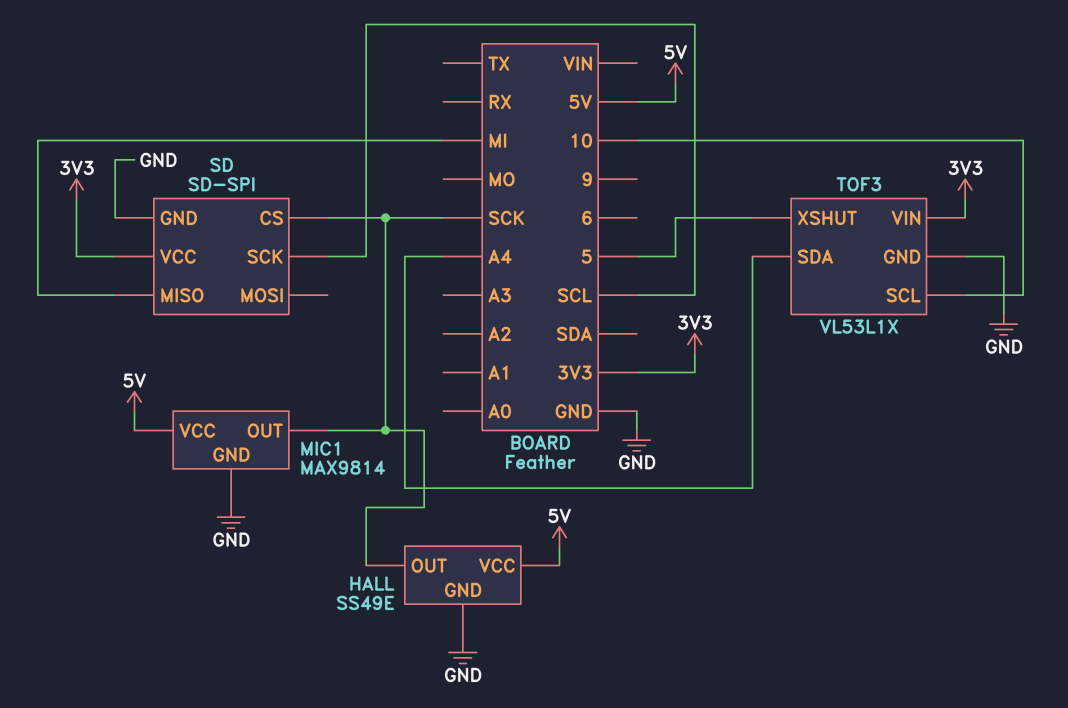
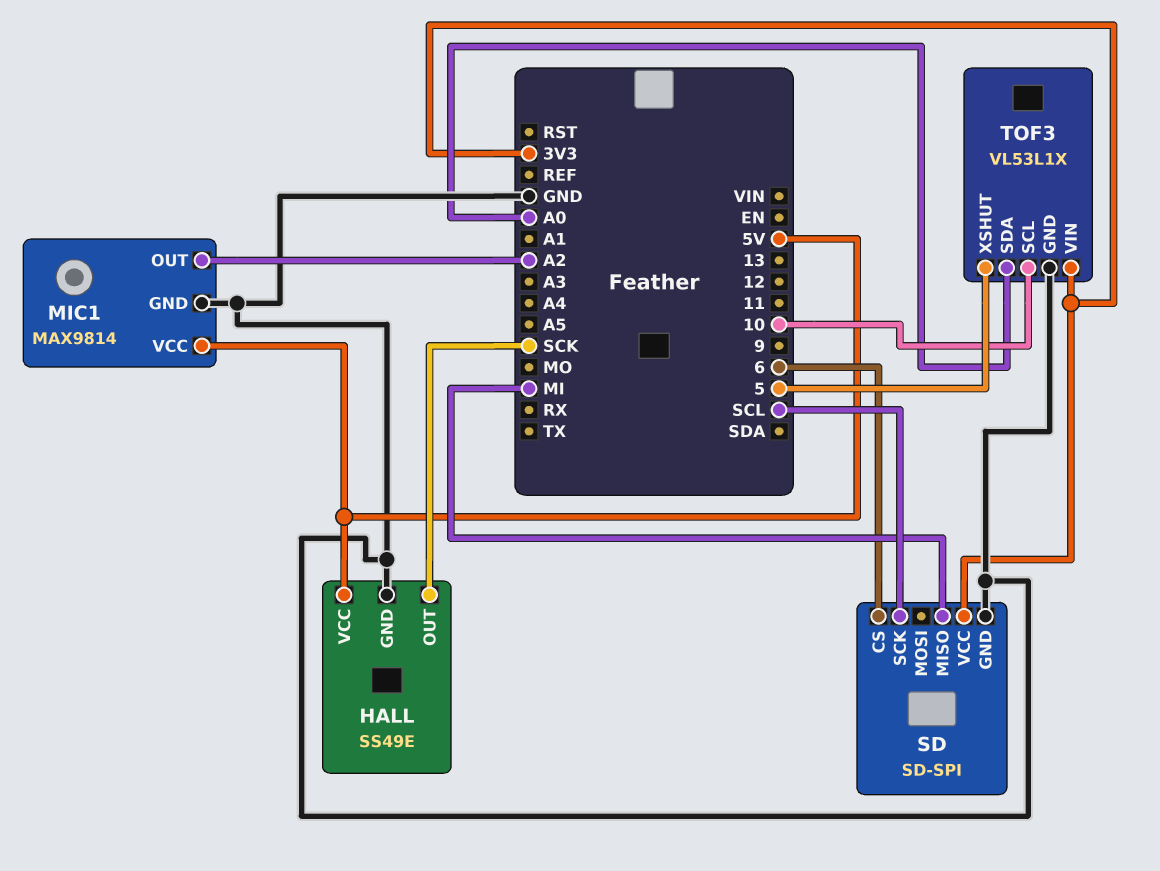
MIC1 pin OUT: SCK -> A2
SD pin CS: SCK -> 6
TOF3 pin SDA: A4 -> A0

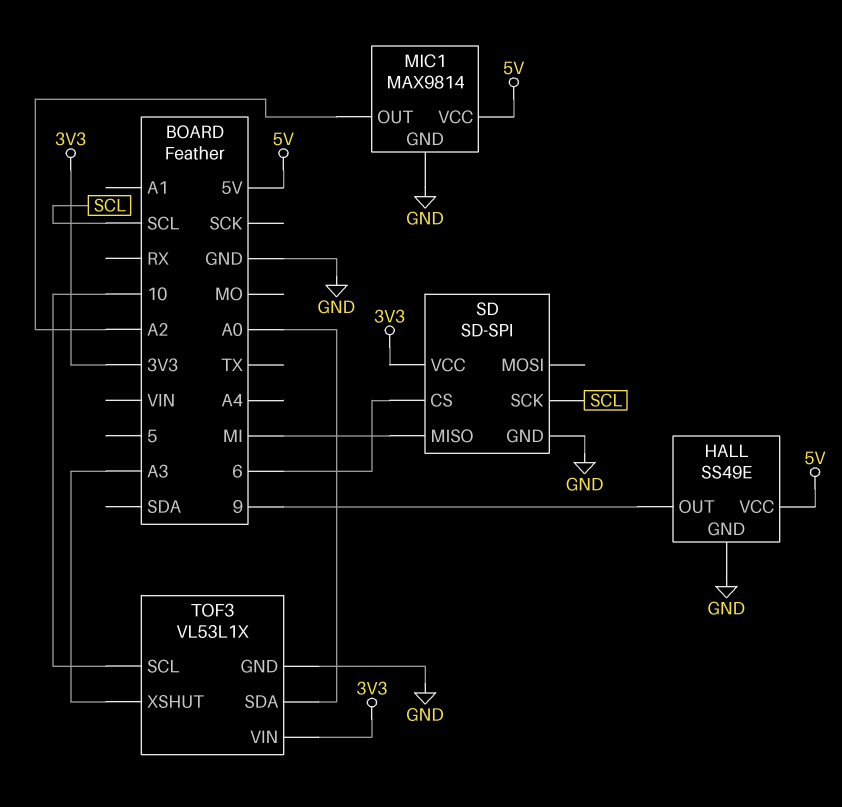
HALL pin OUT: SCK -> 9
TOF3 pin XSHUT: 5 -> A3

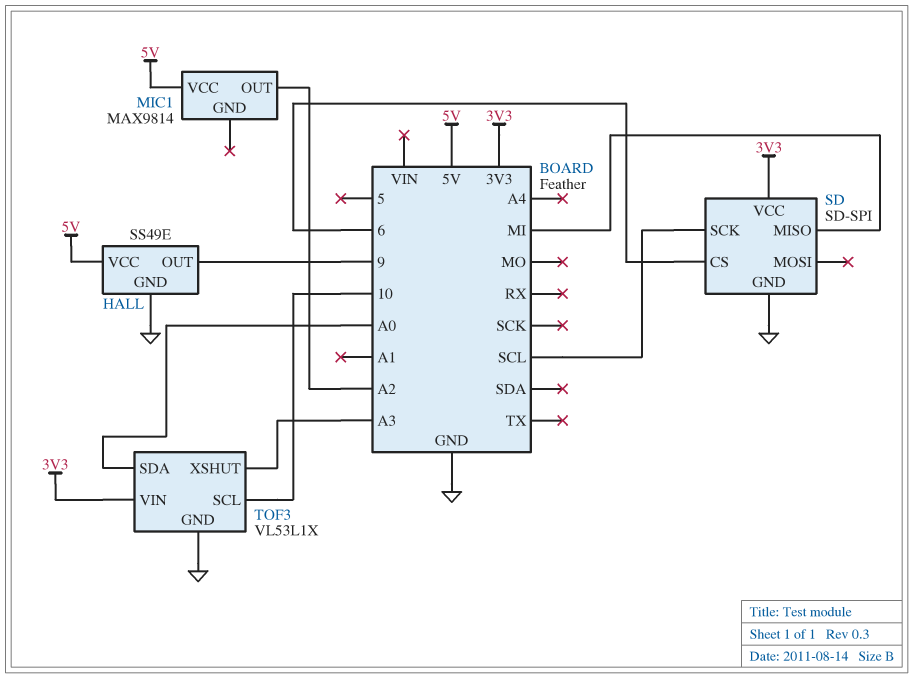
MIC1 pin GND: GND -> none

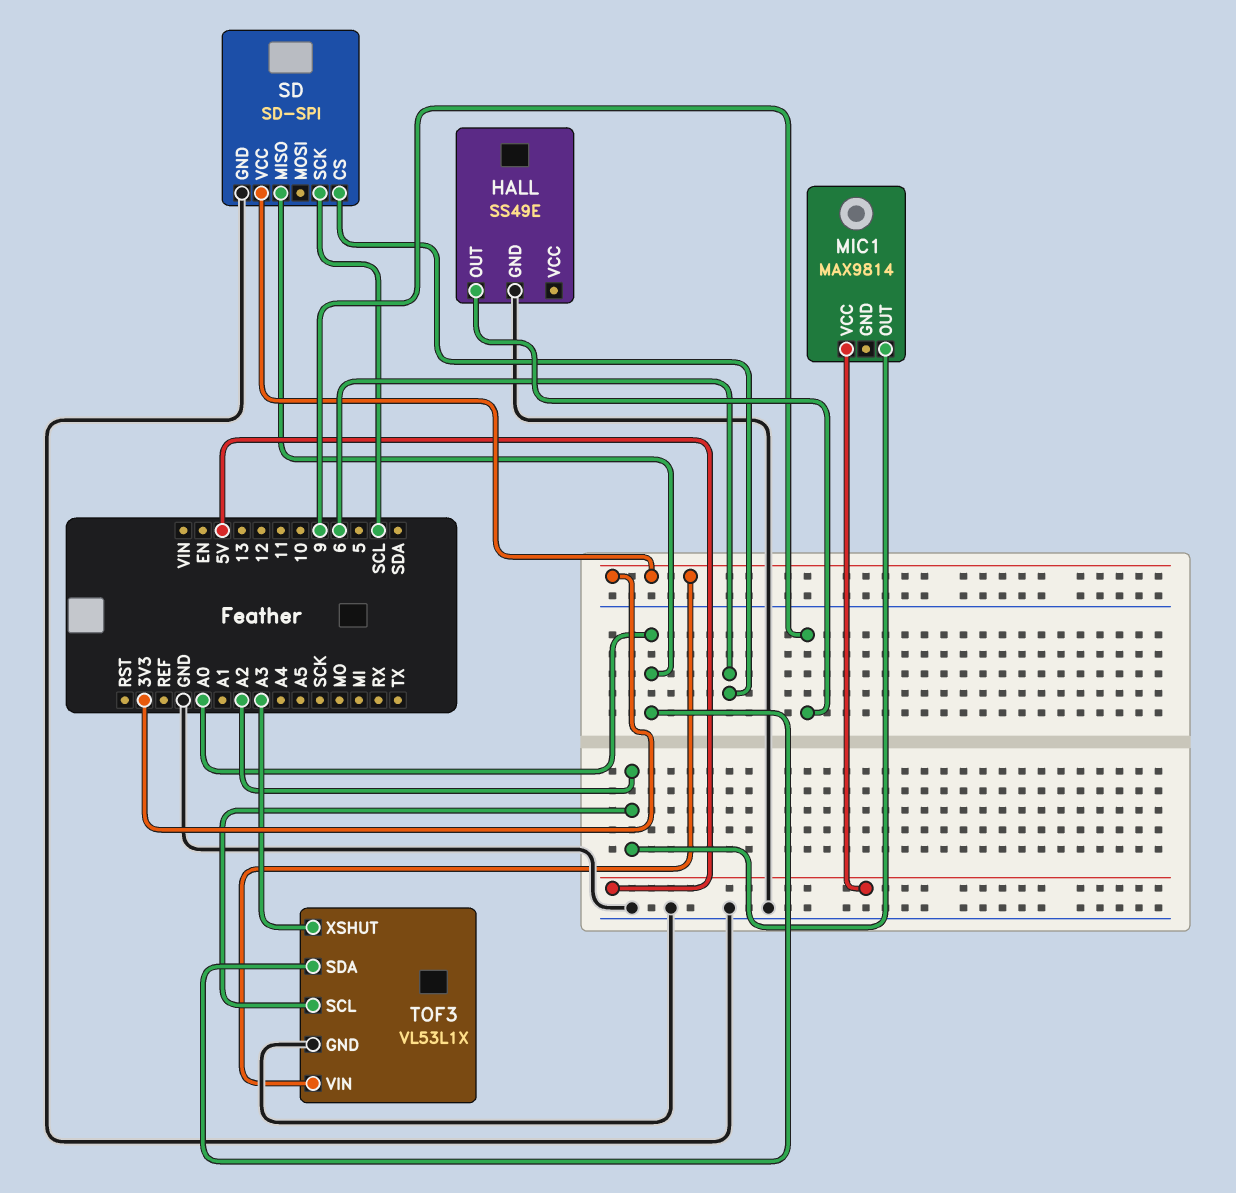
HALL pin VCC: 5V -> none
SD pin MISO: MI -> A0
TOF3 pin SCL: 10 -> A2

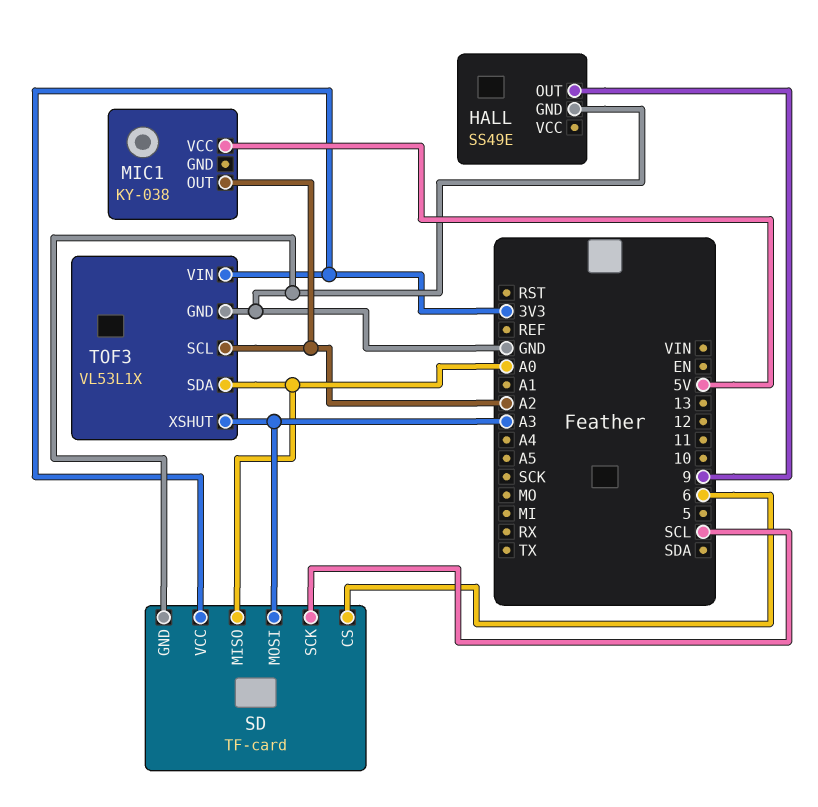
MIC1: MAX9814 -> KY-038
SD: SD-SPI -> TF-card
SD pin MOSI: none -> A3

